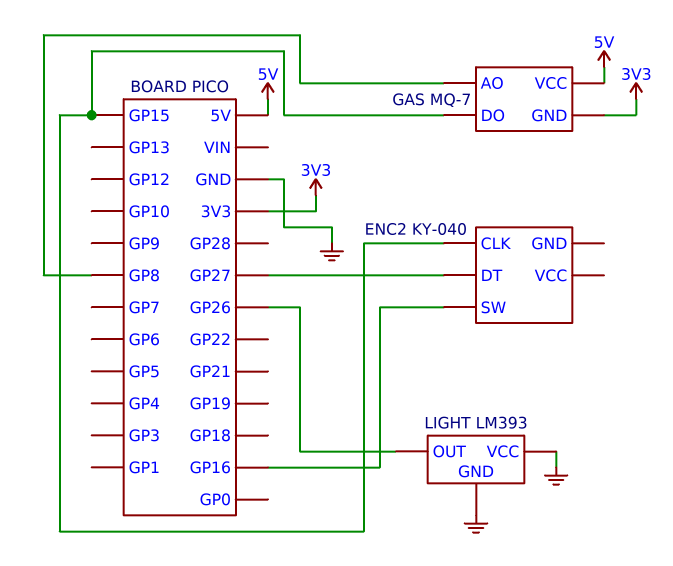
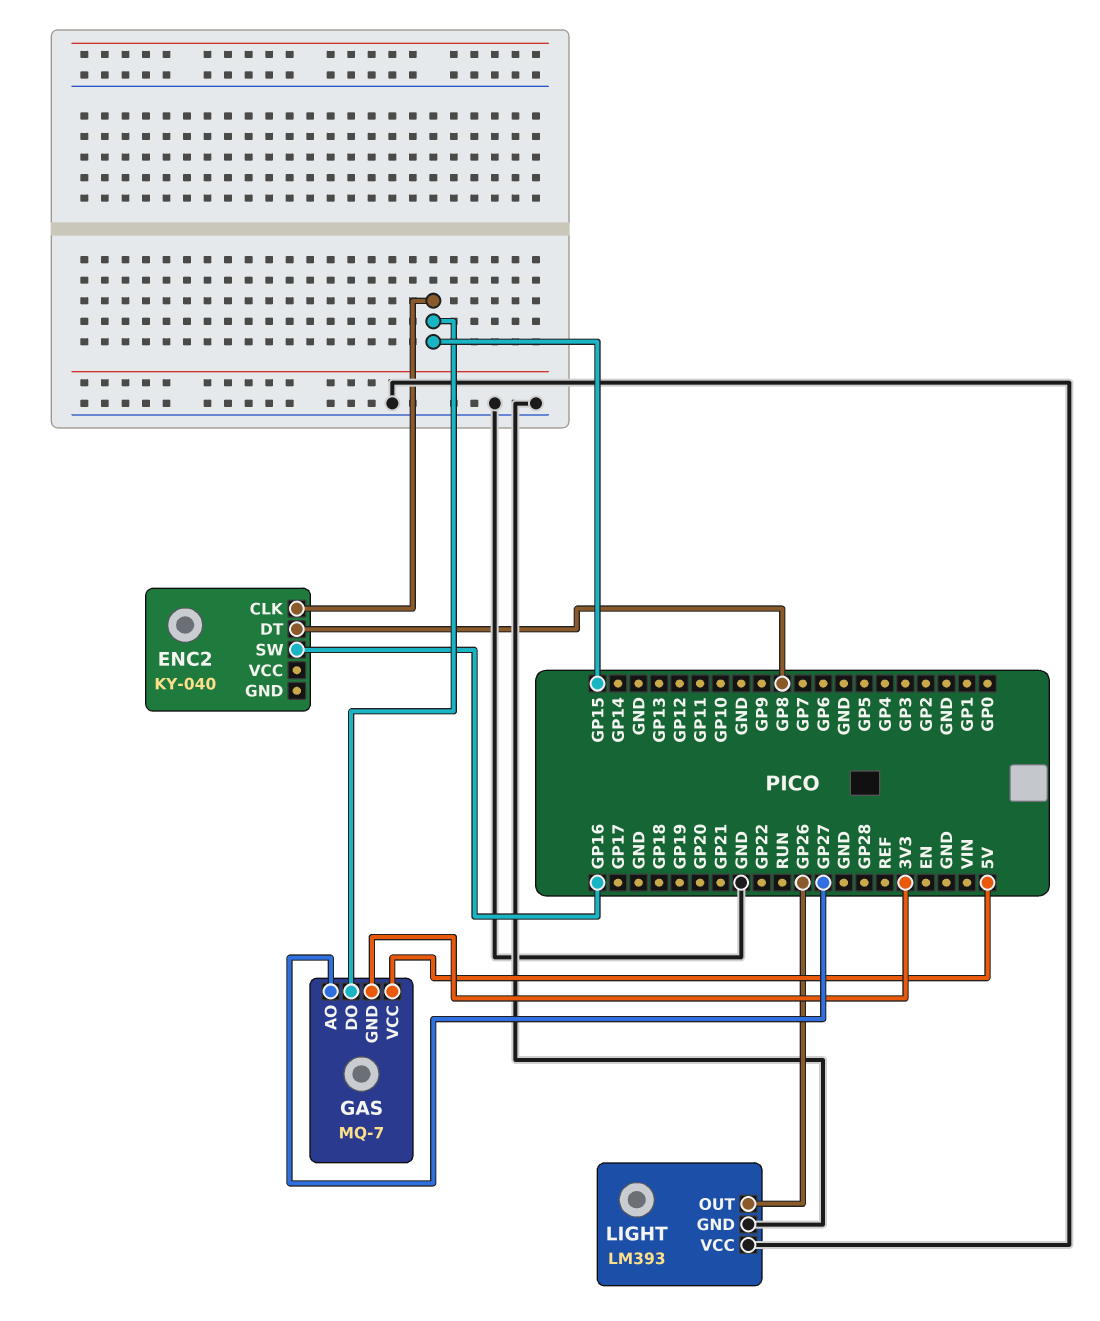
ENC2 pin DT: GP27 -> GP8
GAS pin AO: GP8 -> GP27

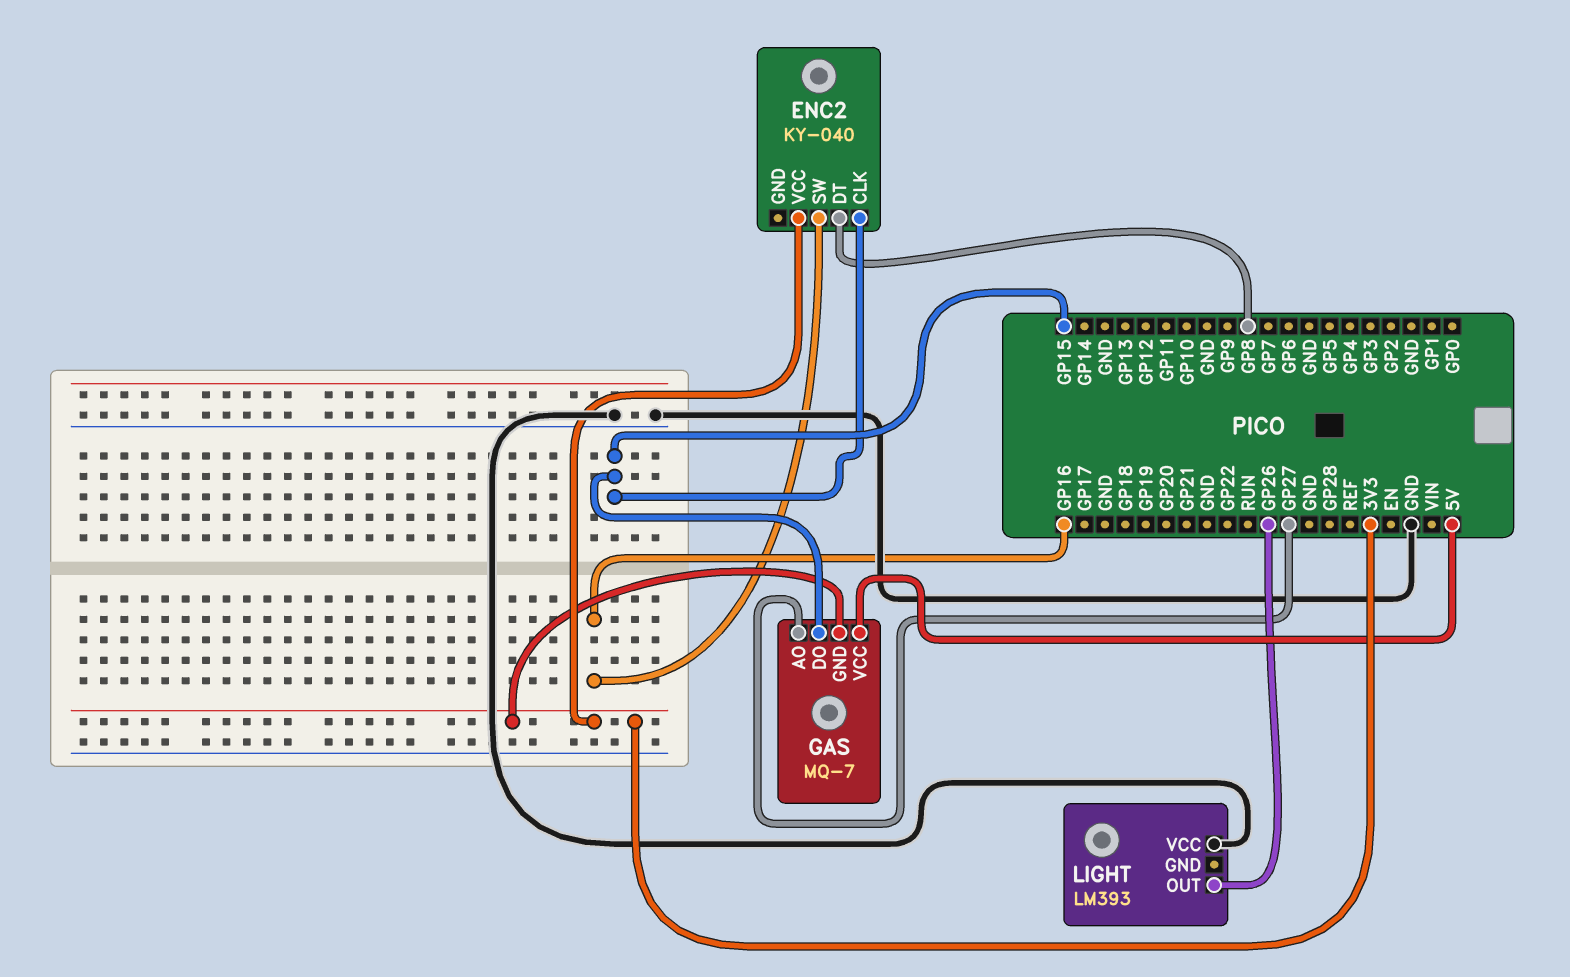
ENC2 pin VCC: none -> 3V3
LIGHT pin GND: GND -> none

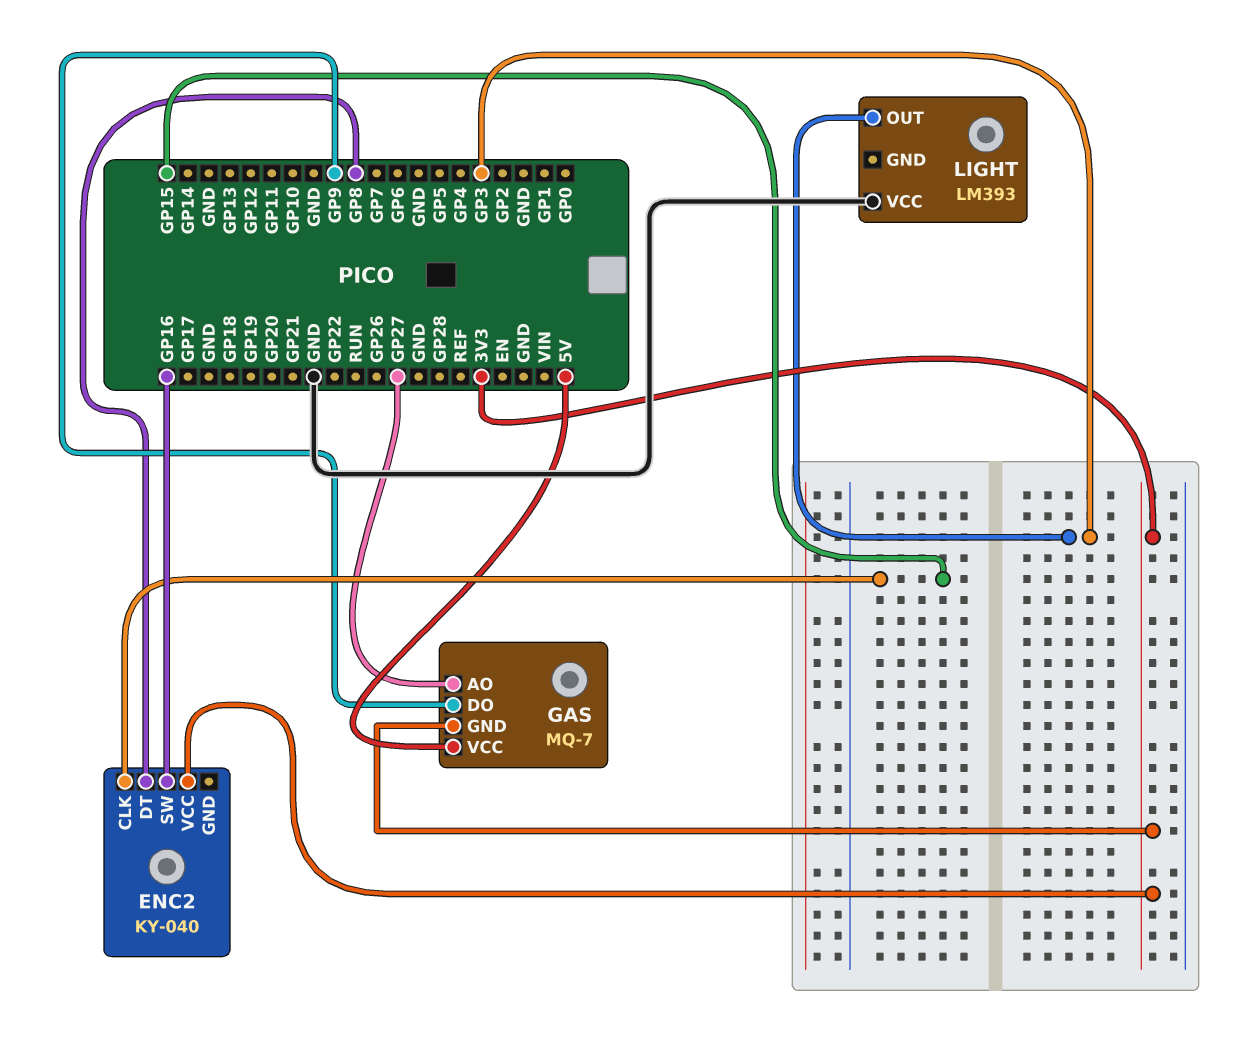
GAS pin DO: GP15 -> GP9
LIGHT pin OUT: GP26 -> GP3

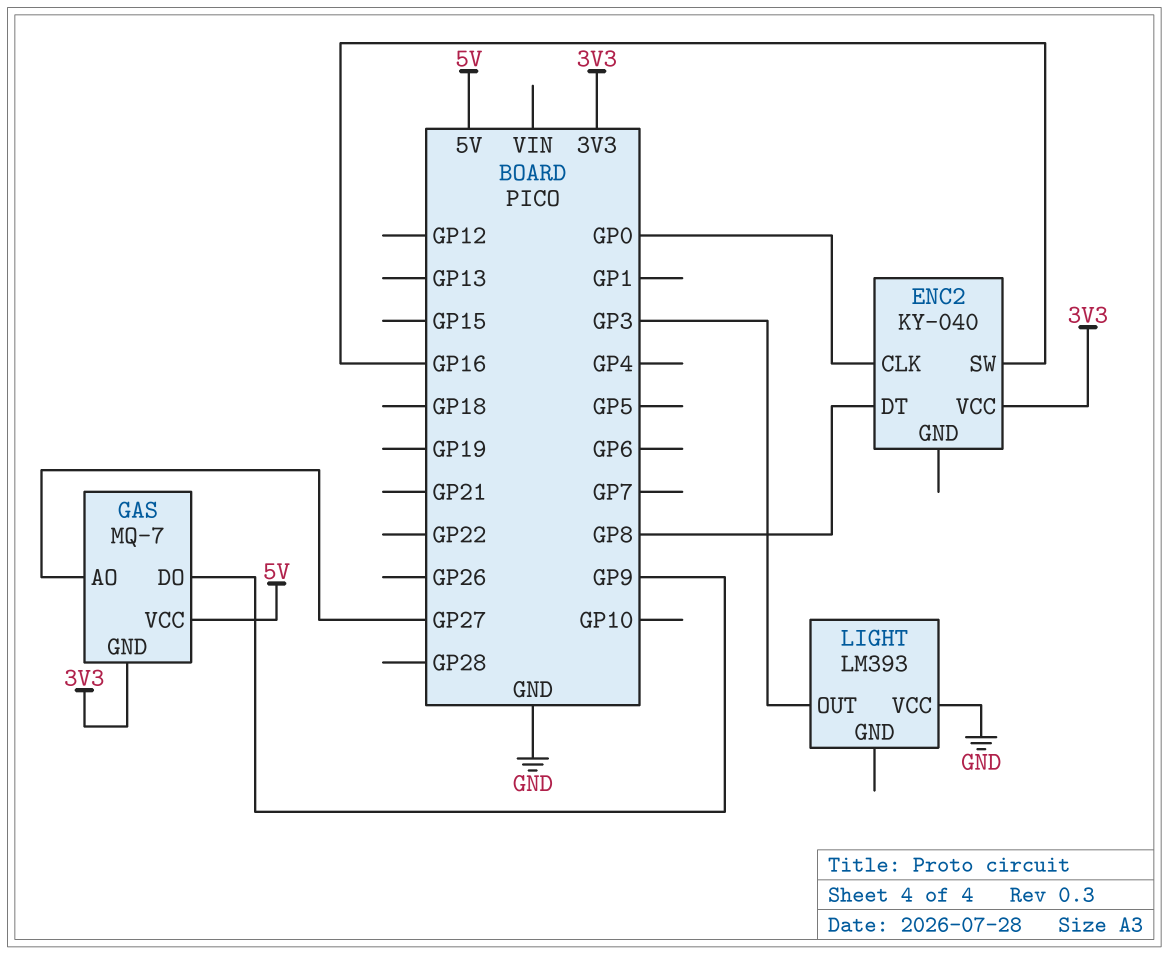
ENC2 pin CLK: GP15 -> GP0

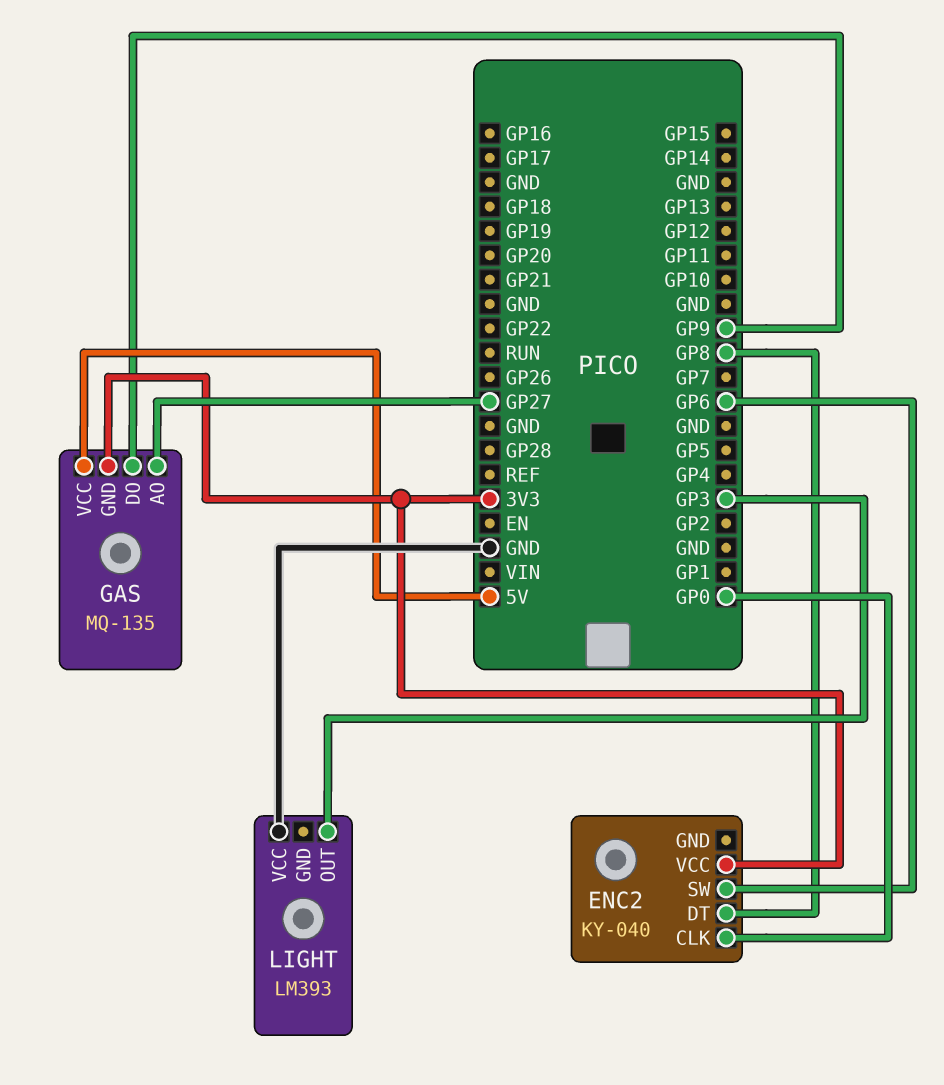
ENC2 pin SW: GP16 -> GP6
GAS: MQ-7 -> MQ-135

